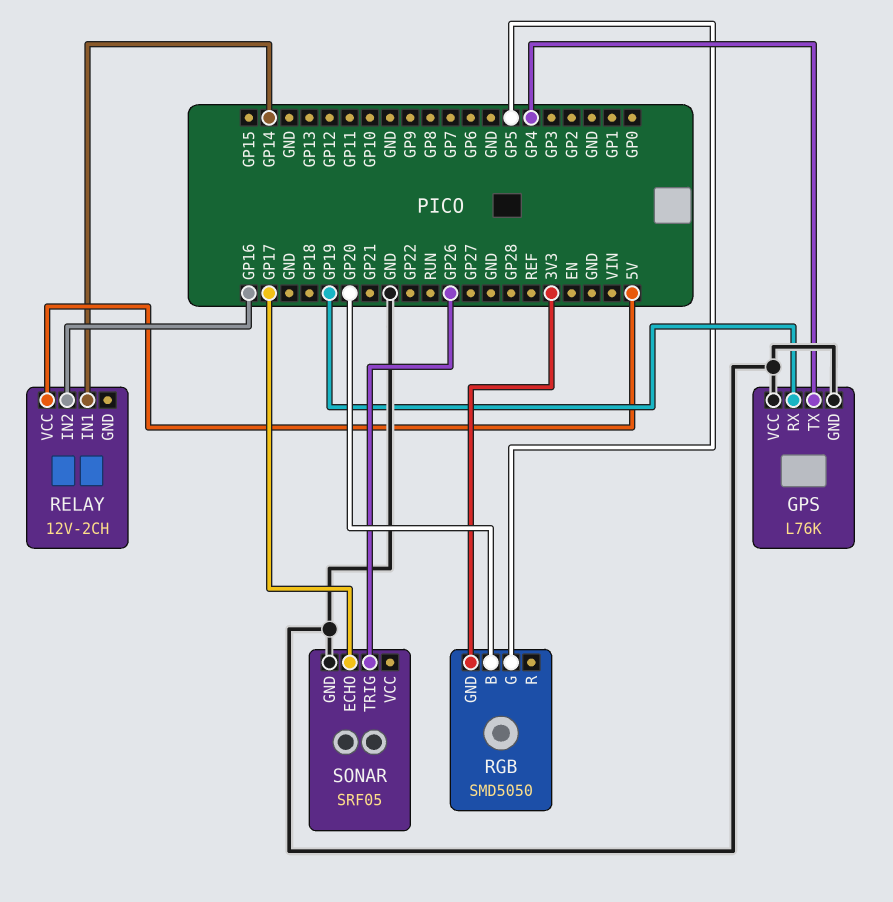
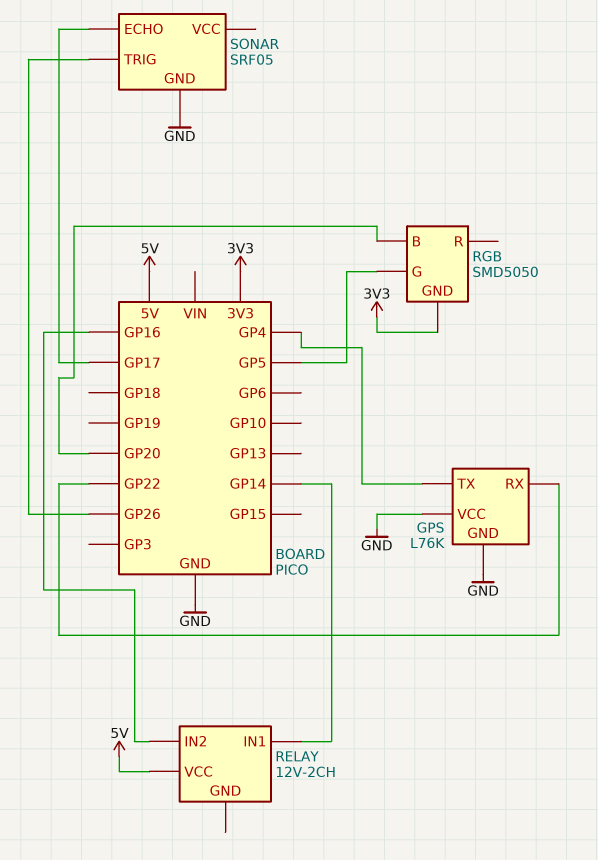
GPS pin RX: GP19 -> GP22

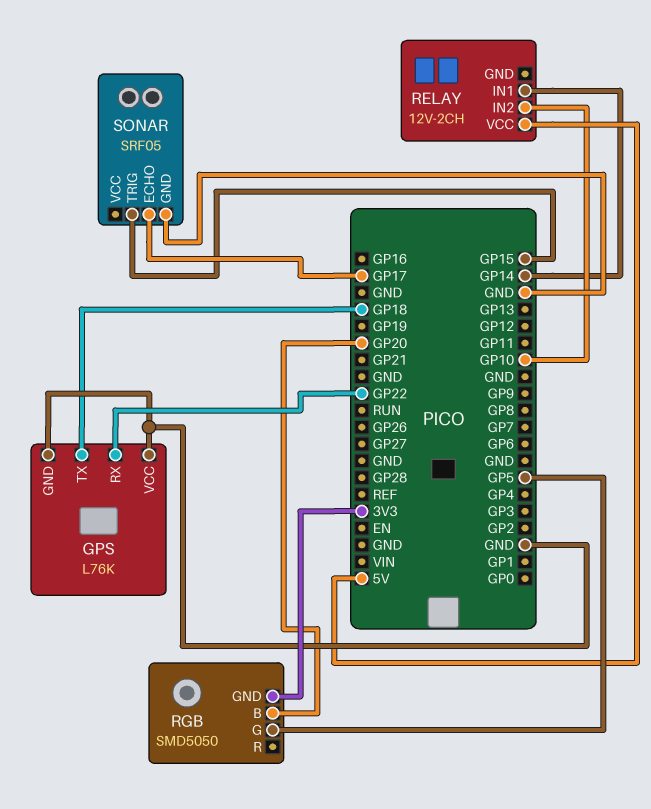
GPS pin TX: GP4 -> GP18
RELAY pin IN2: GP16 -> GP10
SONAR pin TRIG: GP26 -> GP15

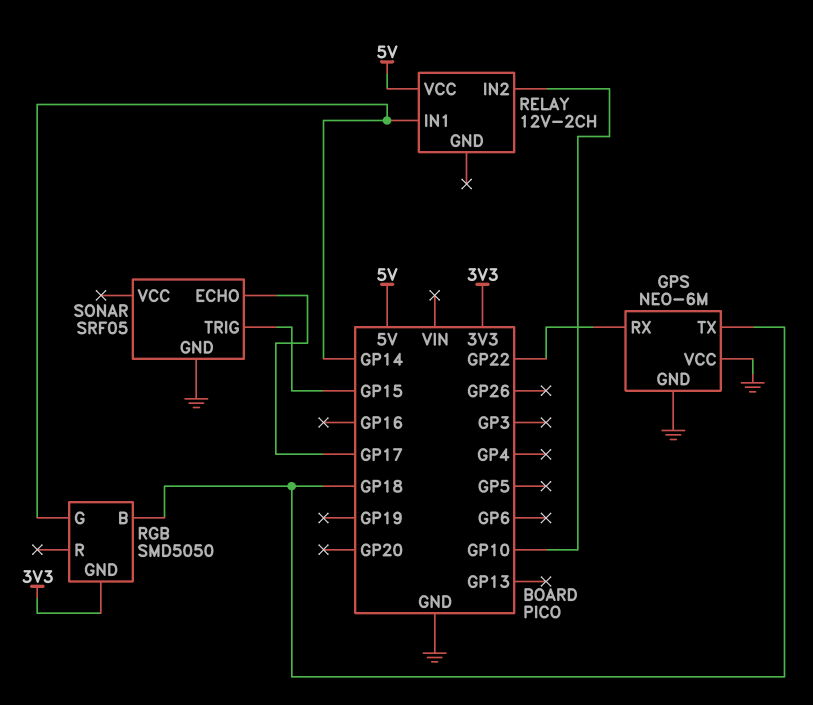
GPS: L76K -> NEO-6M
RGB pin B: GP20 -> GP18
RGB pin G: GP5 -> GP14

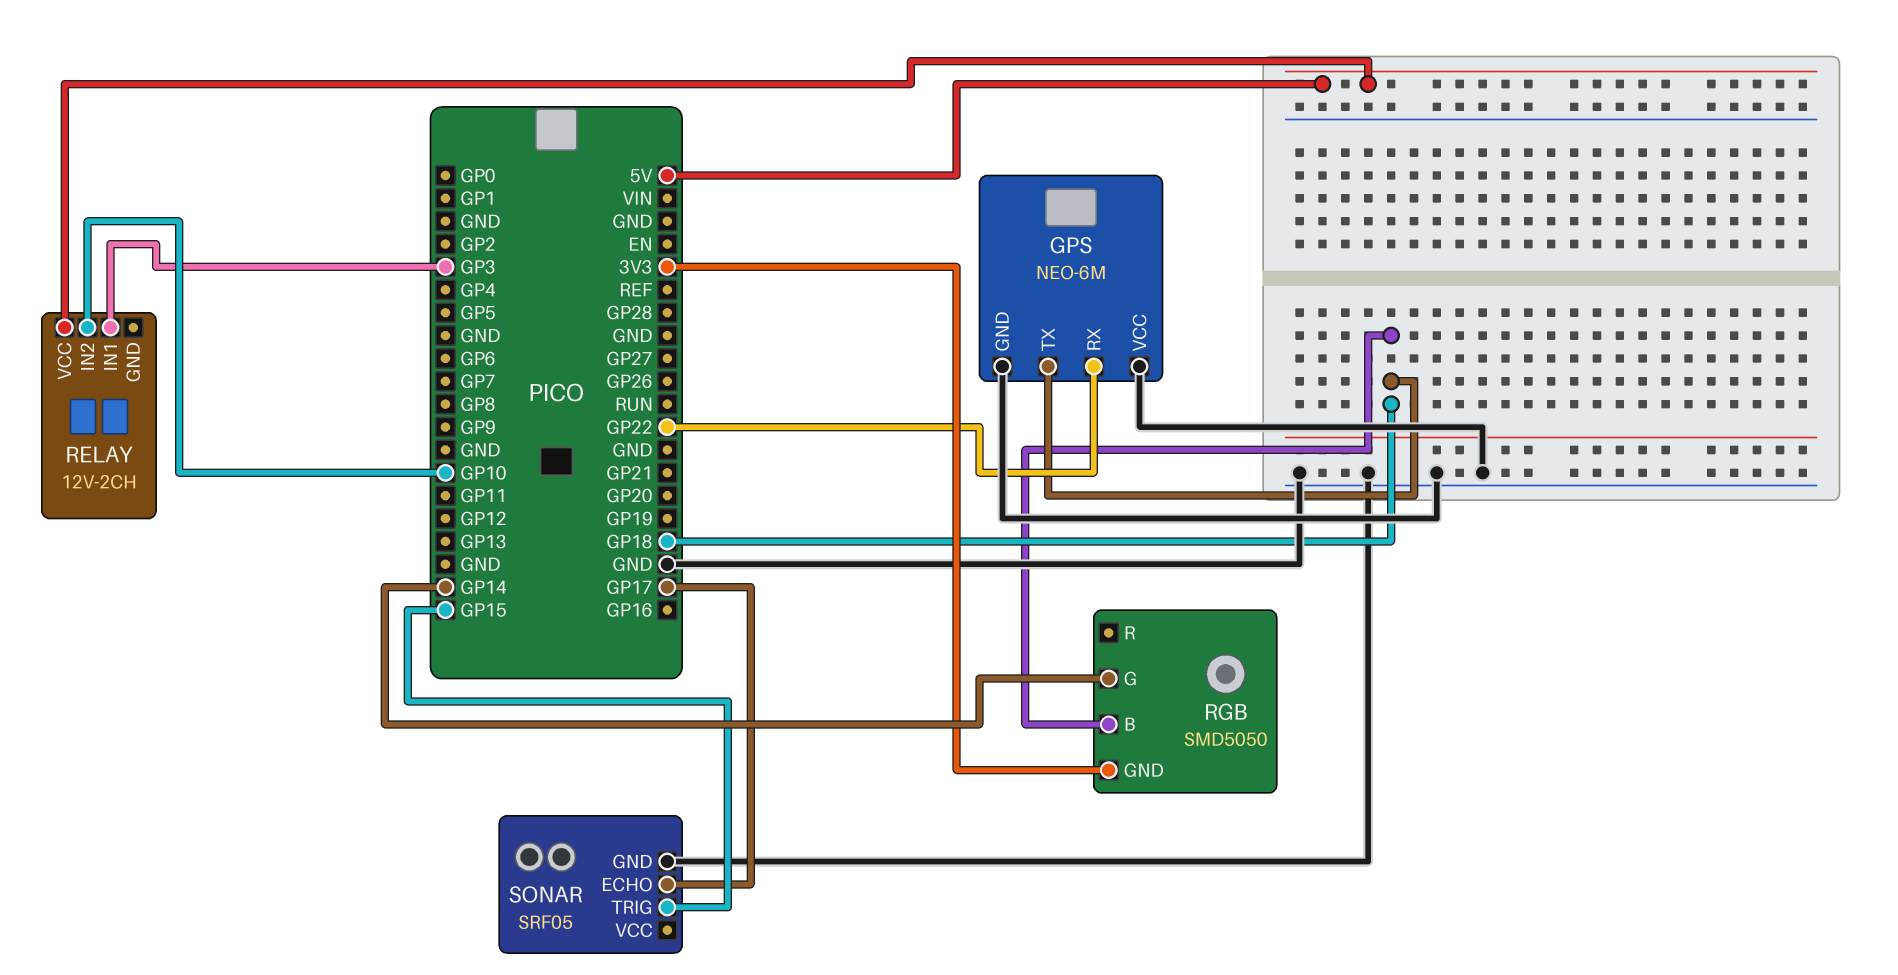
RELAY pin IN1: GP14 -> GP3

